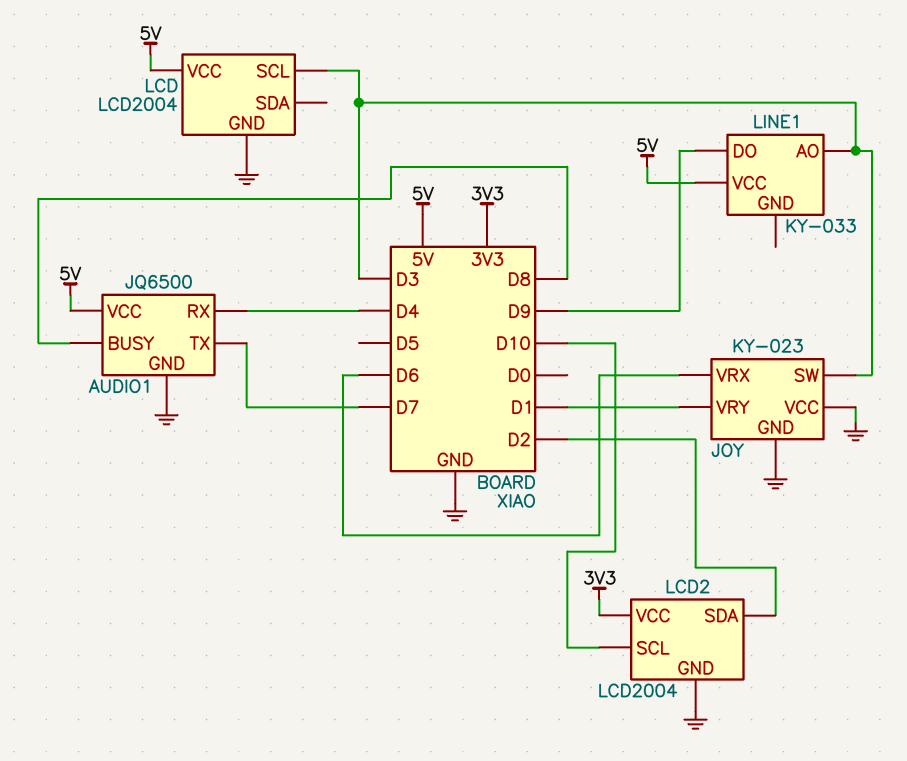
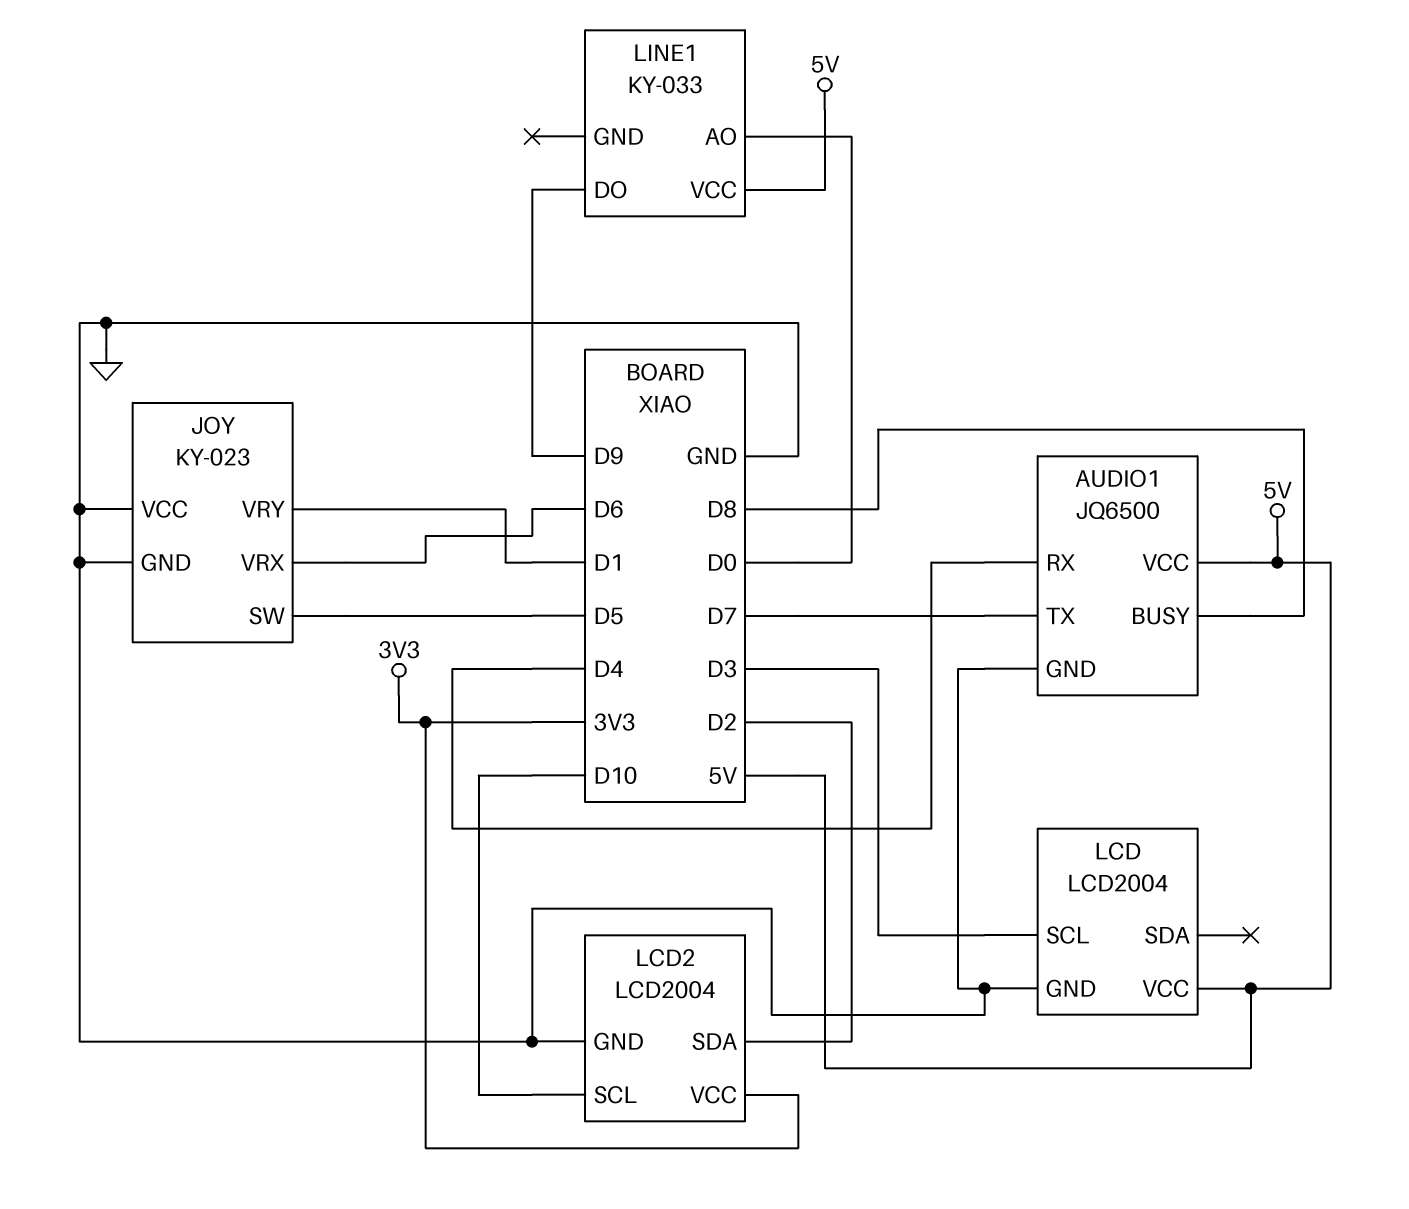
JOY pin SW: D3 -> D5
LINE1 pin AO: D3 -> D0

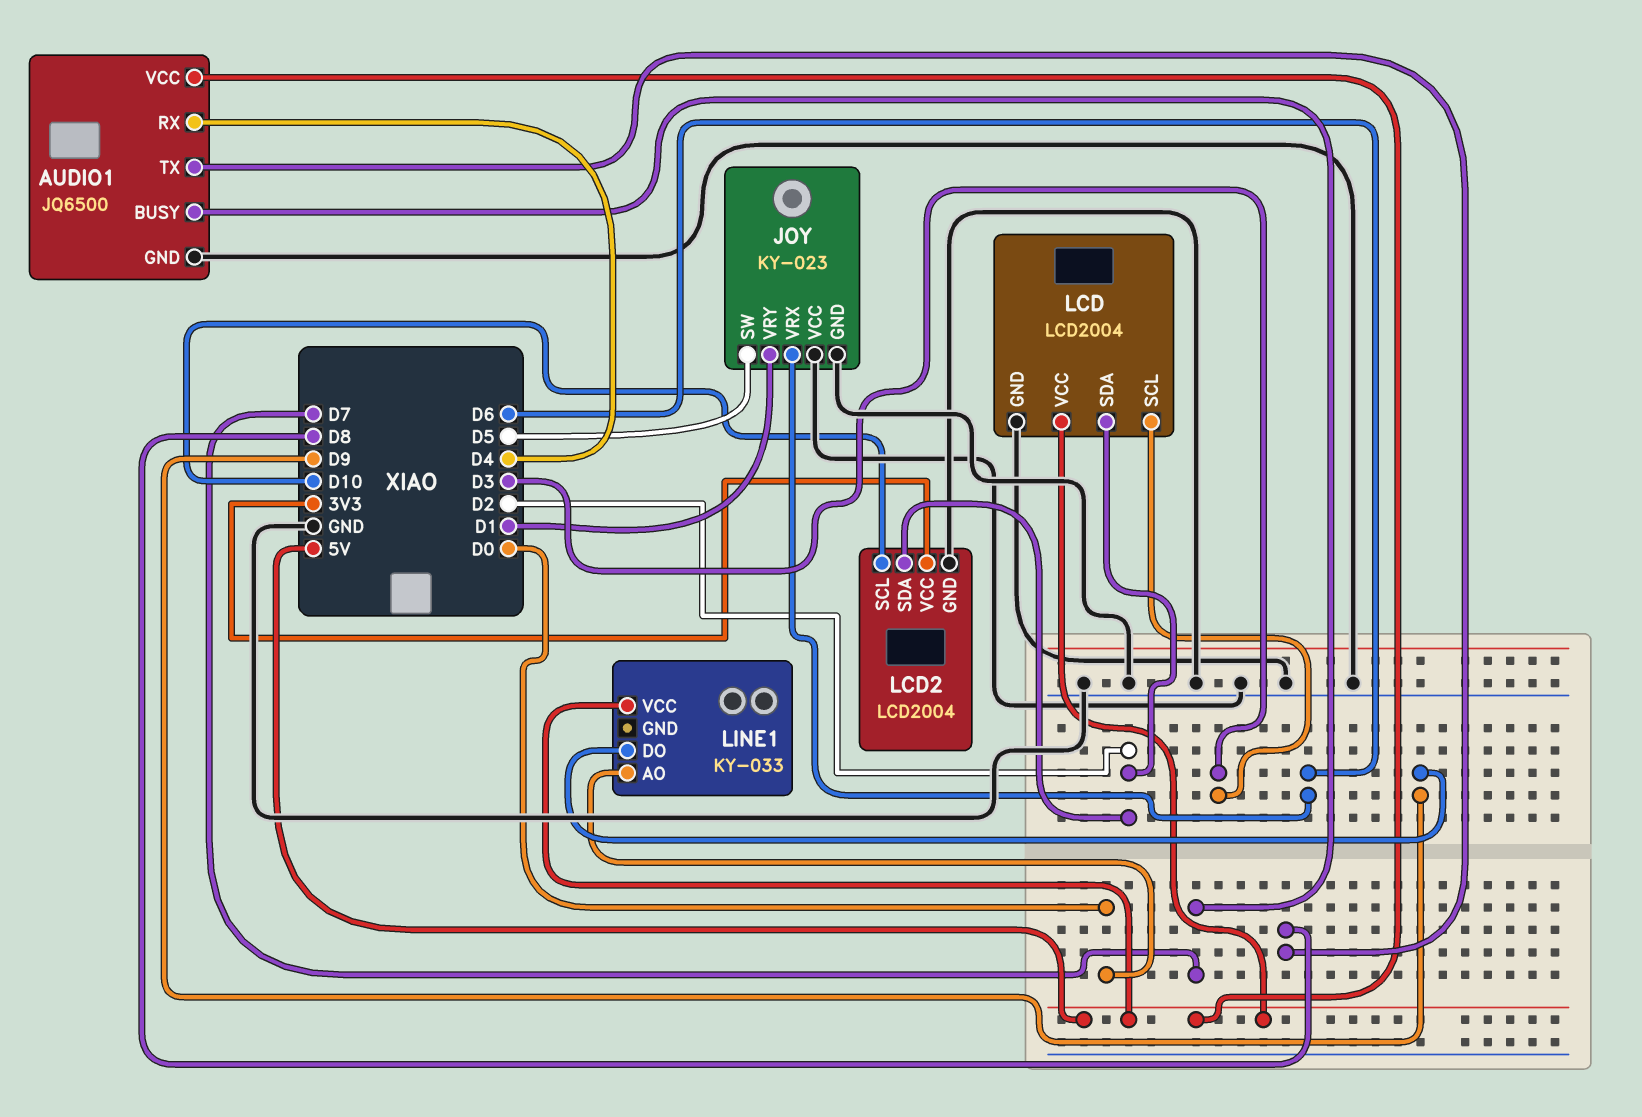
AUDIO1 pin BUSY: D8 -> D7
AUDIO1 pin TX: D7 -> D8
LCD pin SDA: none -> D2

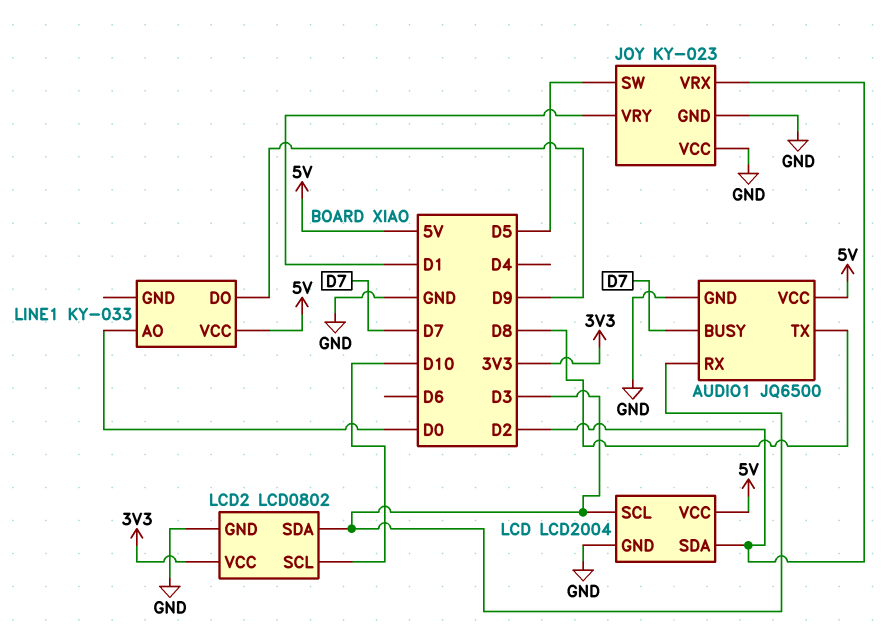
AUDIO1 pin RX: D4 -> D3
JOY pin VRX: D6 -> D2
LCD2: LCD2004 -> LCD0802
LCD2 pin SDA: D2 -> D3

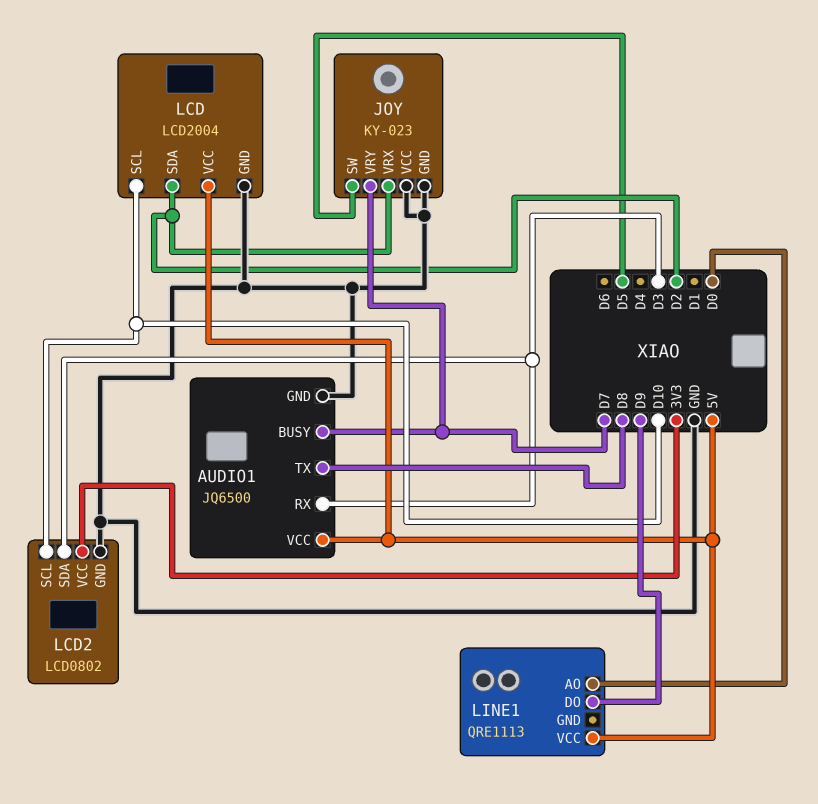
JOY pin VRY: D1 -> D7
LCD pin SCL: D3 -> D10
LINE1: KY-033 -> QRE1113

